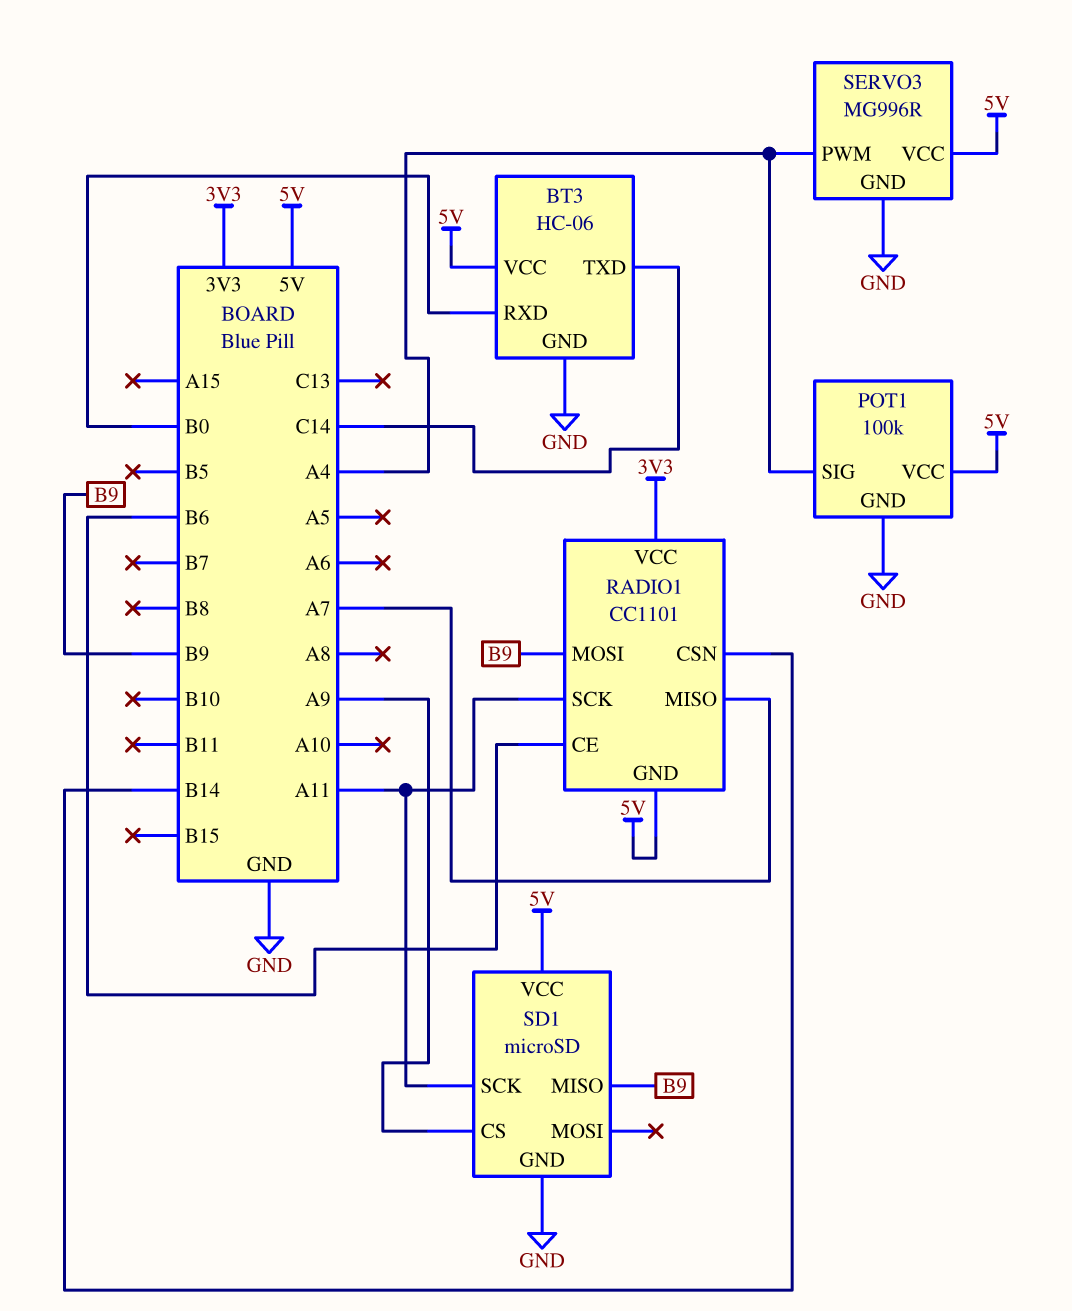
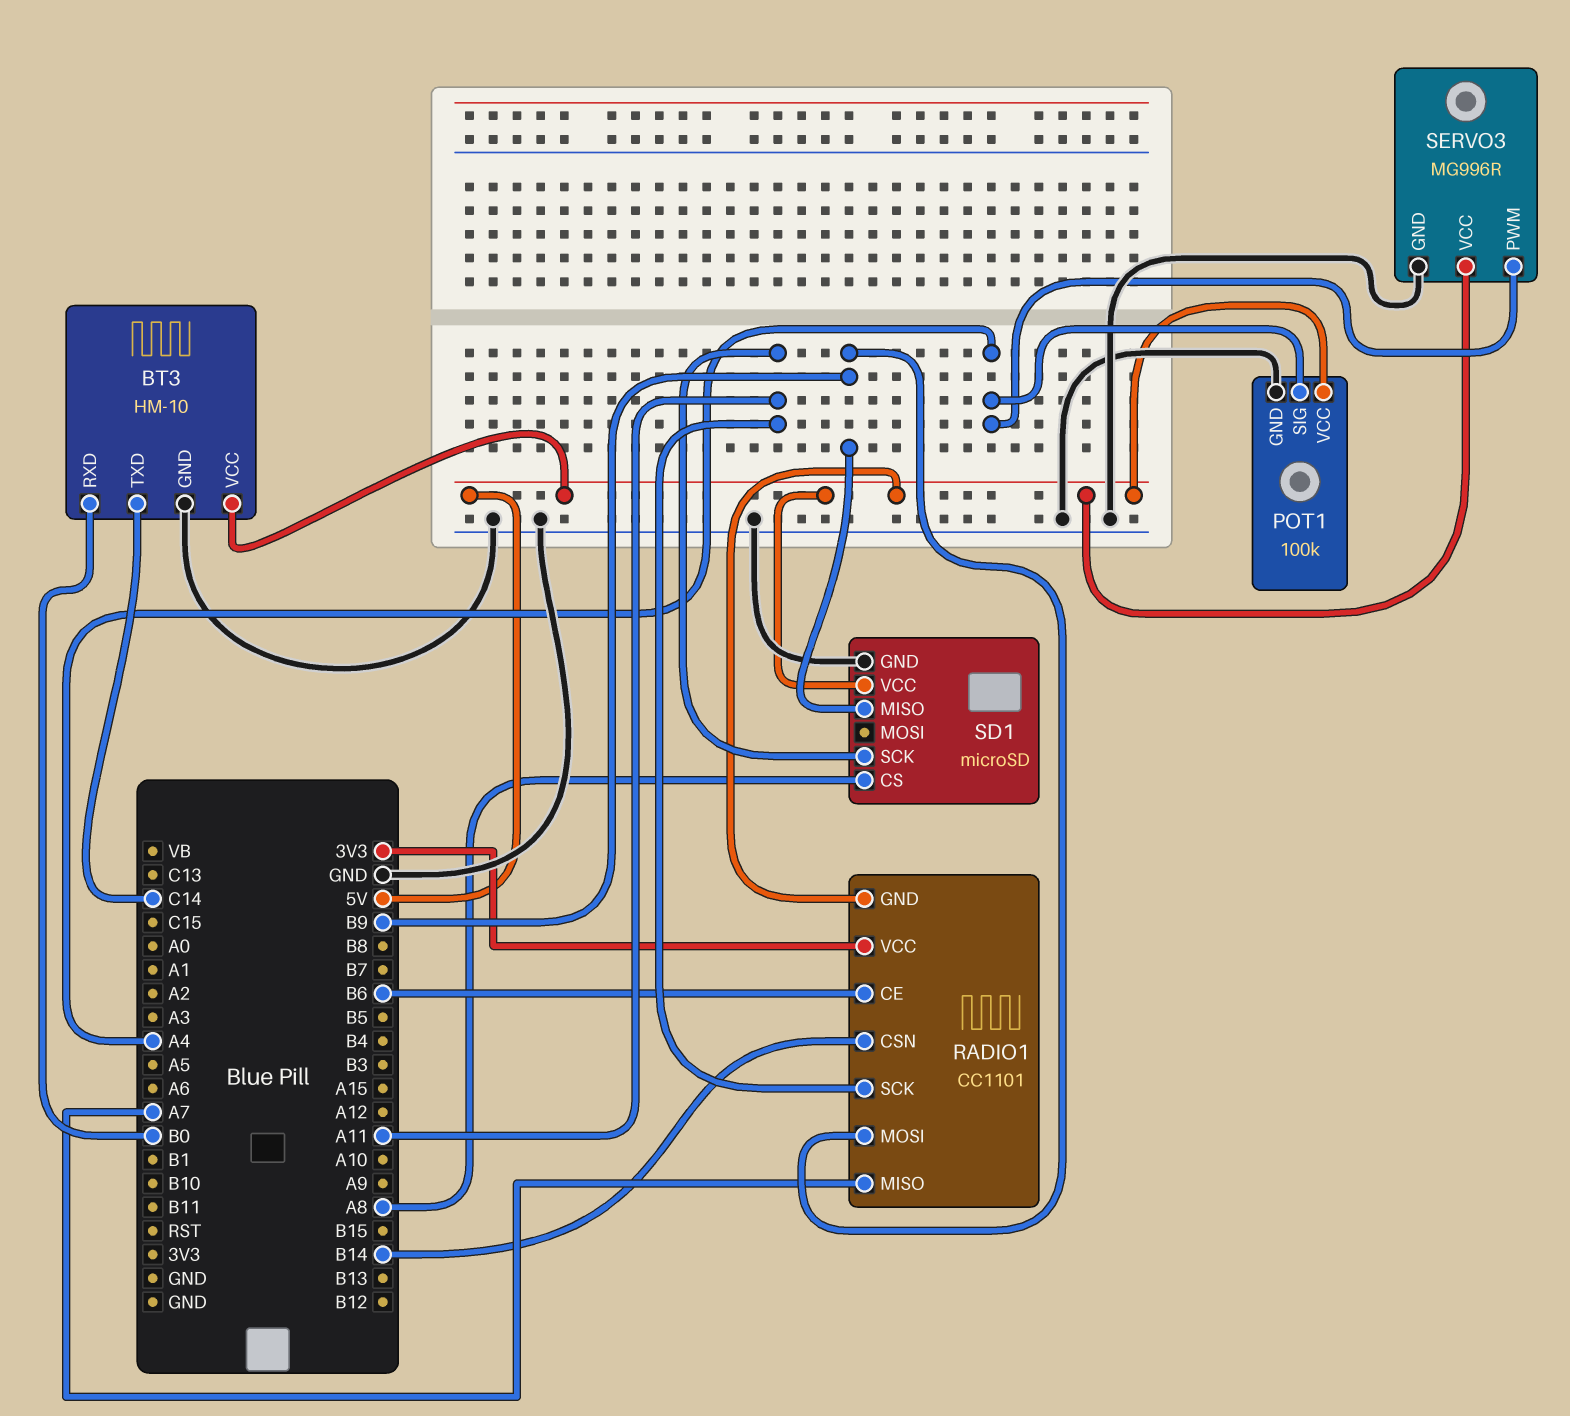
BT3: HC-06 -> HM-10
SD1 pin CS: A9 -> A8

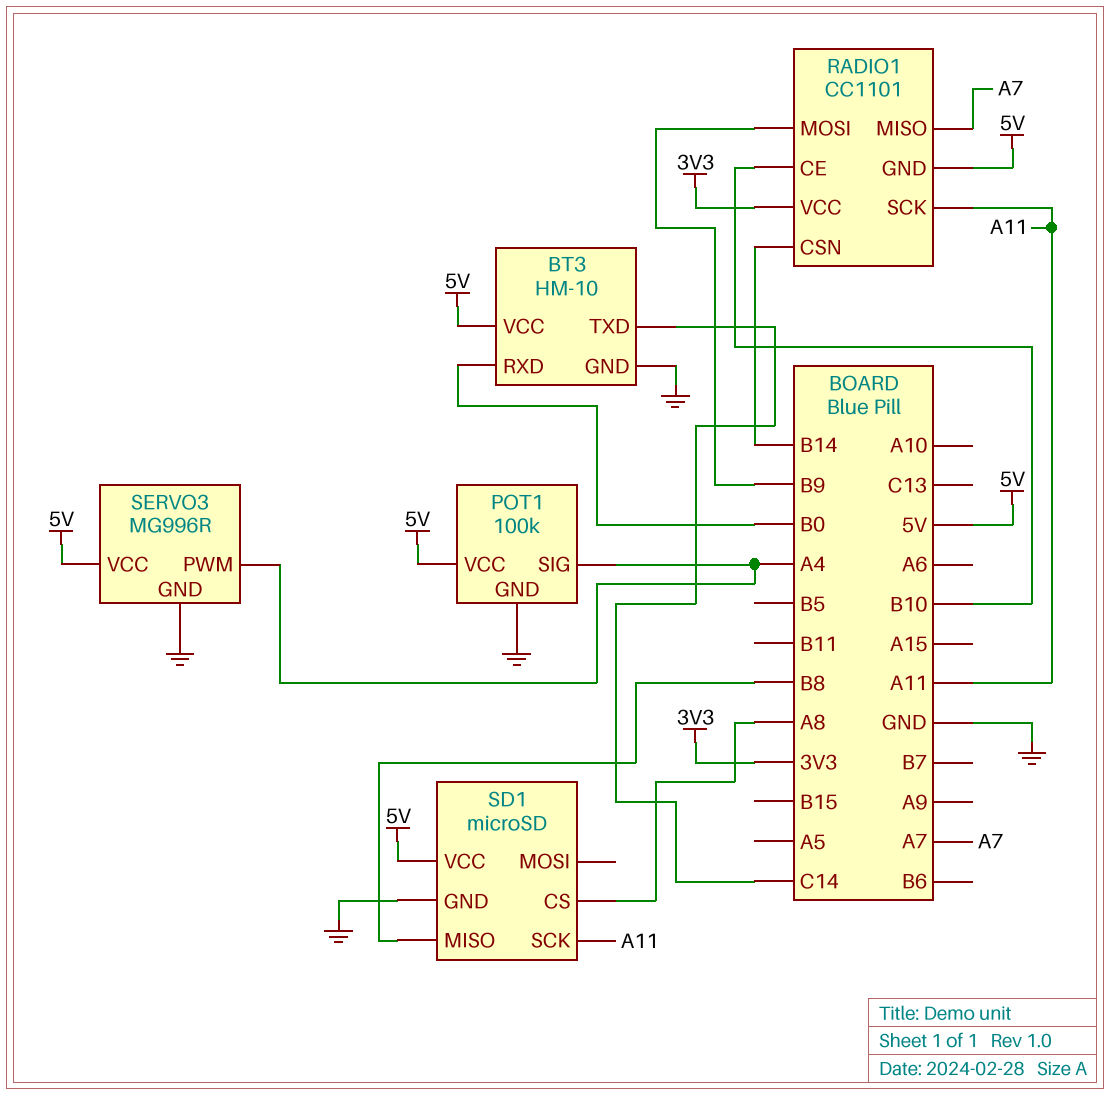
RADIO1 pin CE: B6 -> B10
SD1 pin MISO: B9 -> B8

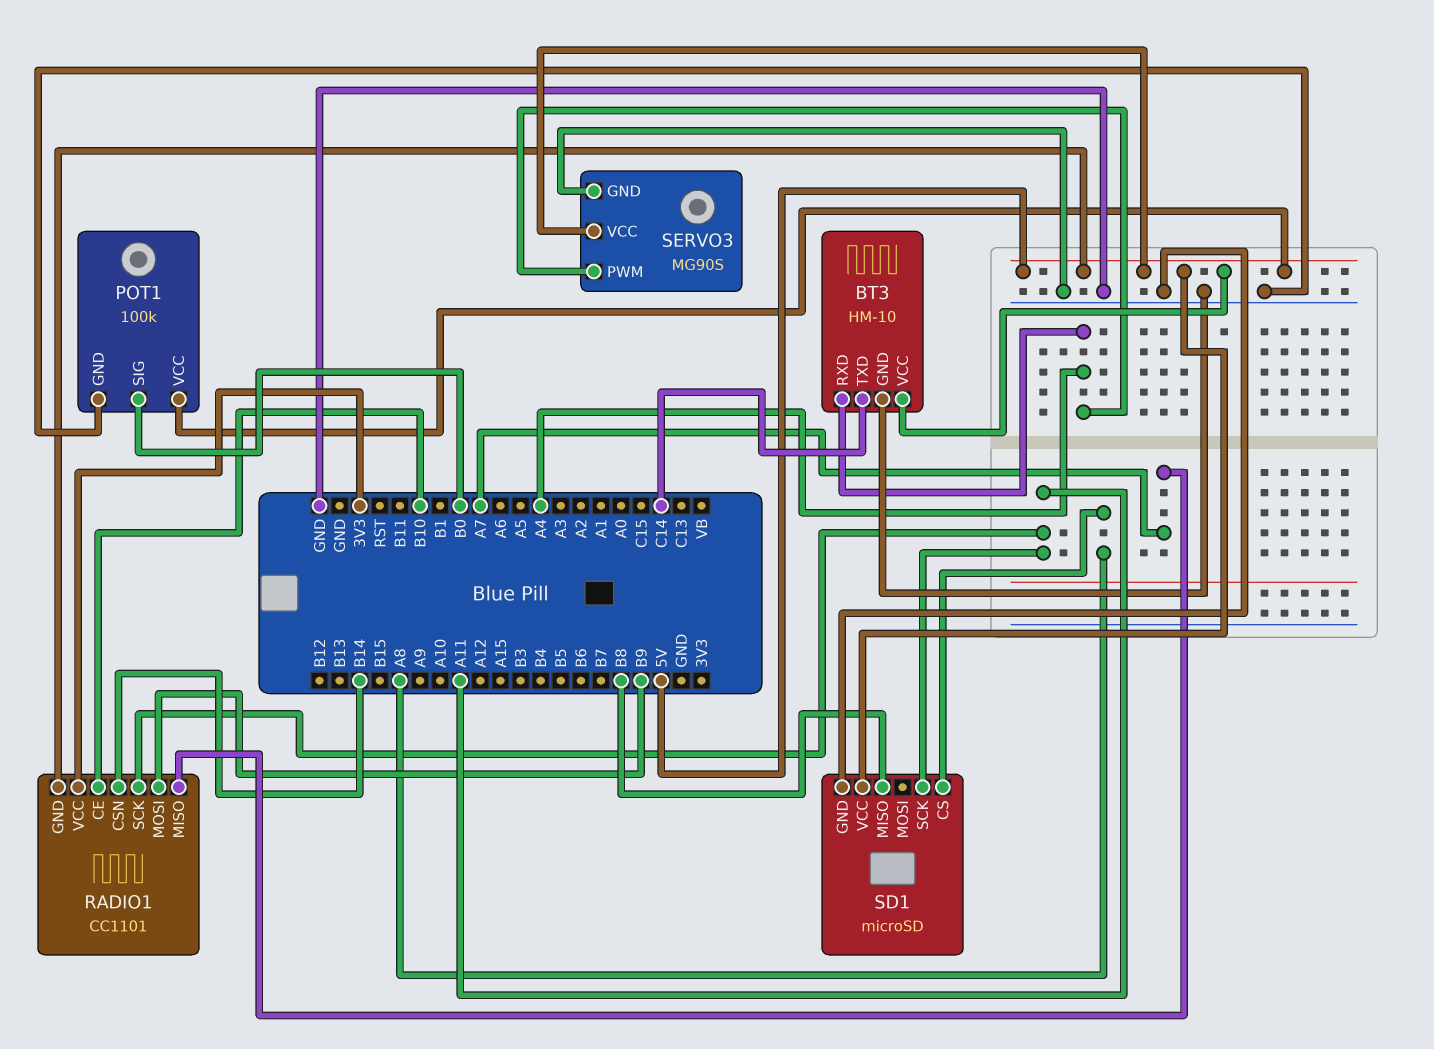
BT3 pin RXD: B0 -> A4
POT1 pin SIG: A4 -> B0
SERVO3: MG996R -> MG90S

